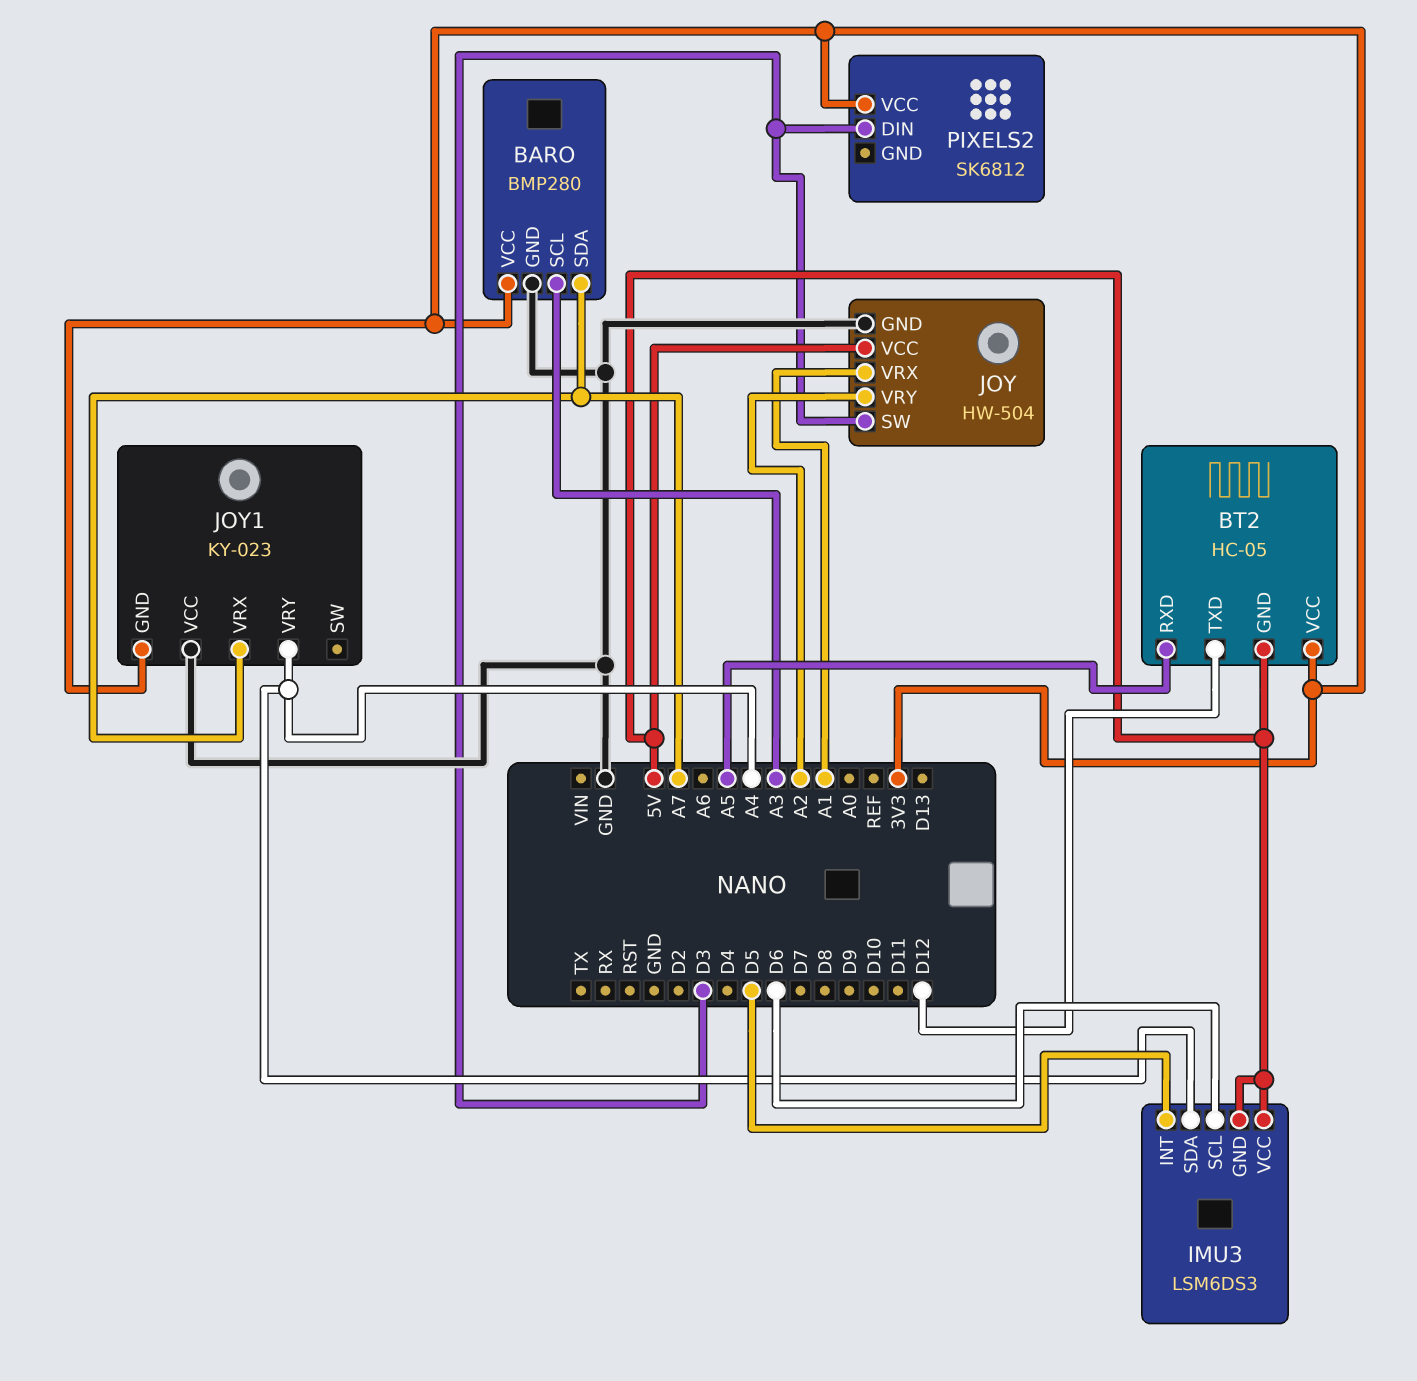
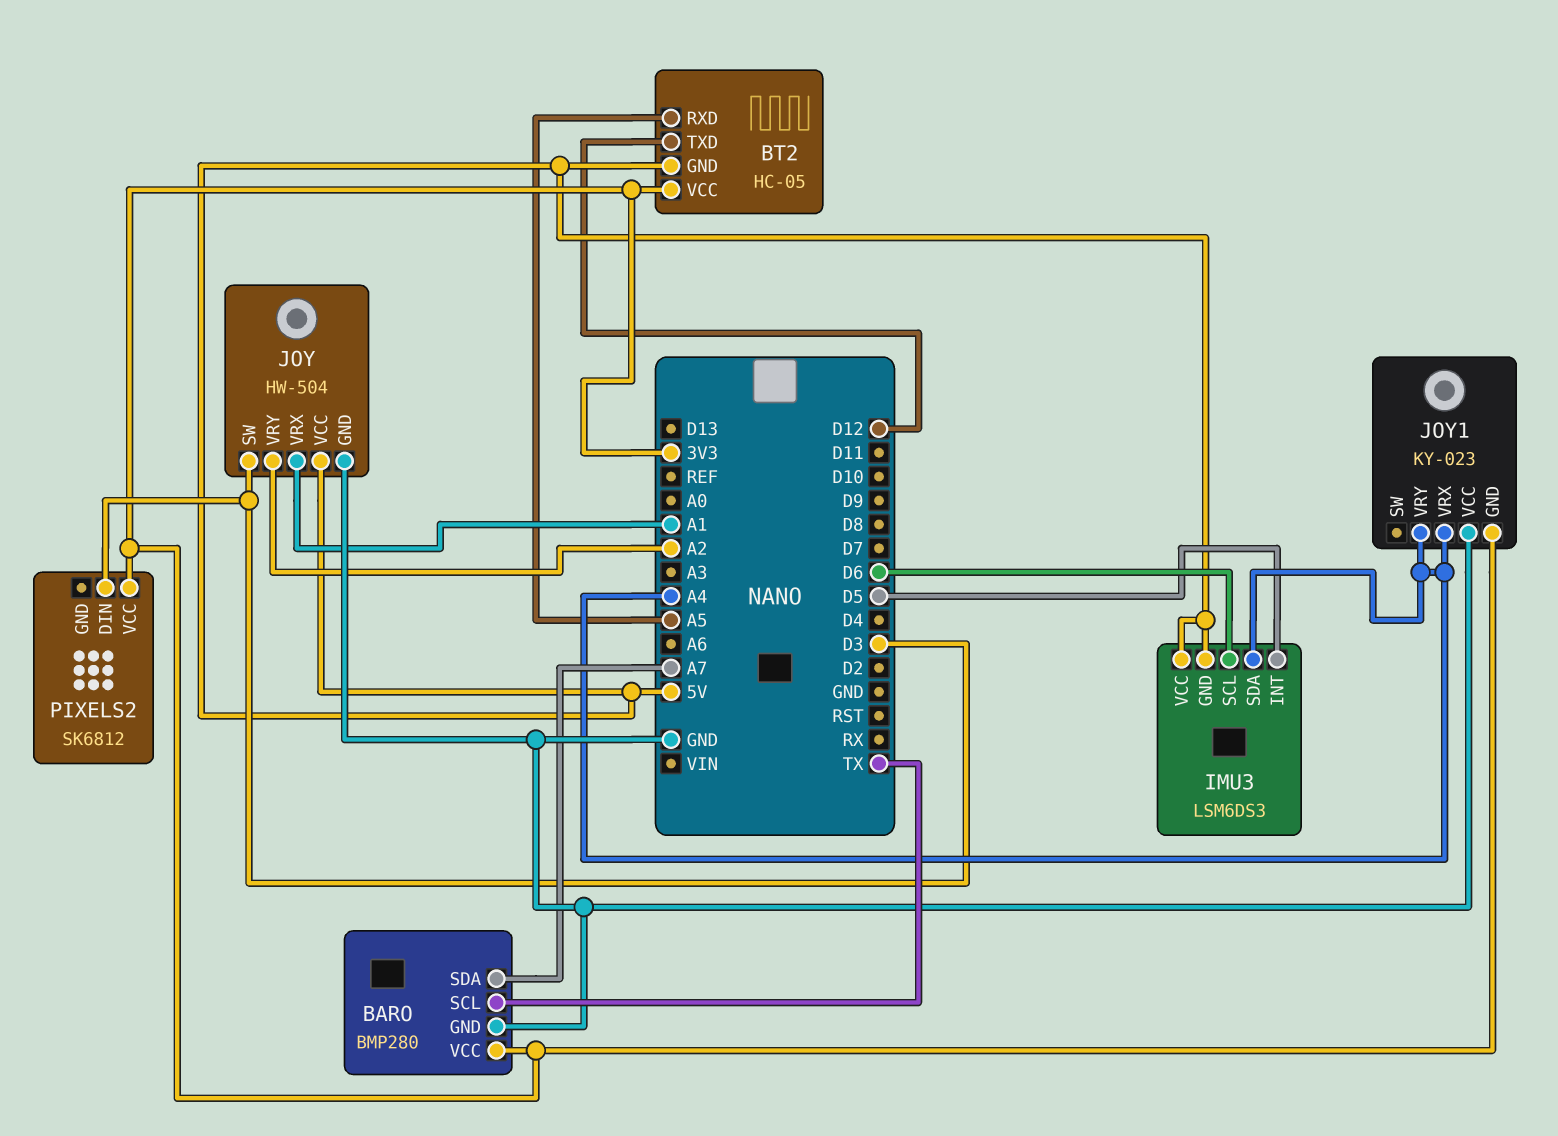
BARO pin SCL: A3 -> TX
JOY1 pin VRX: A7 -> A4

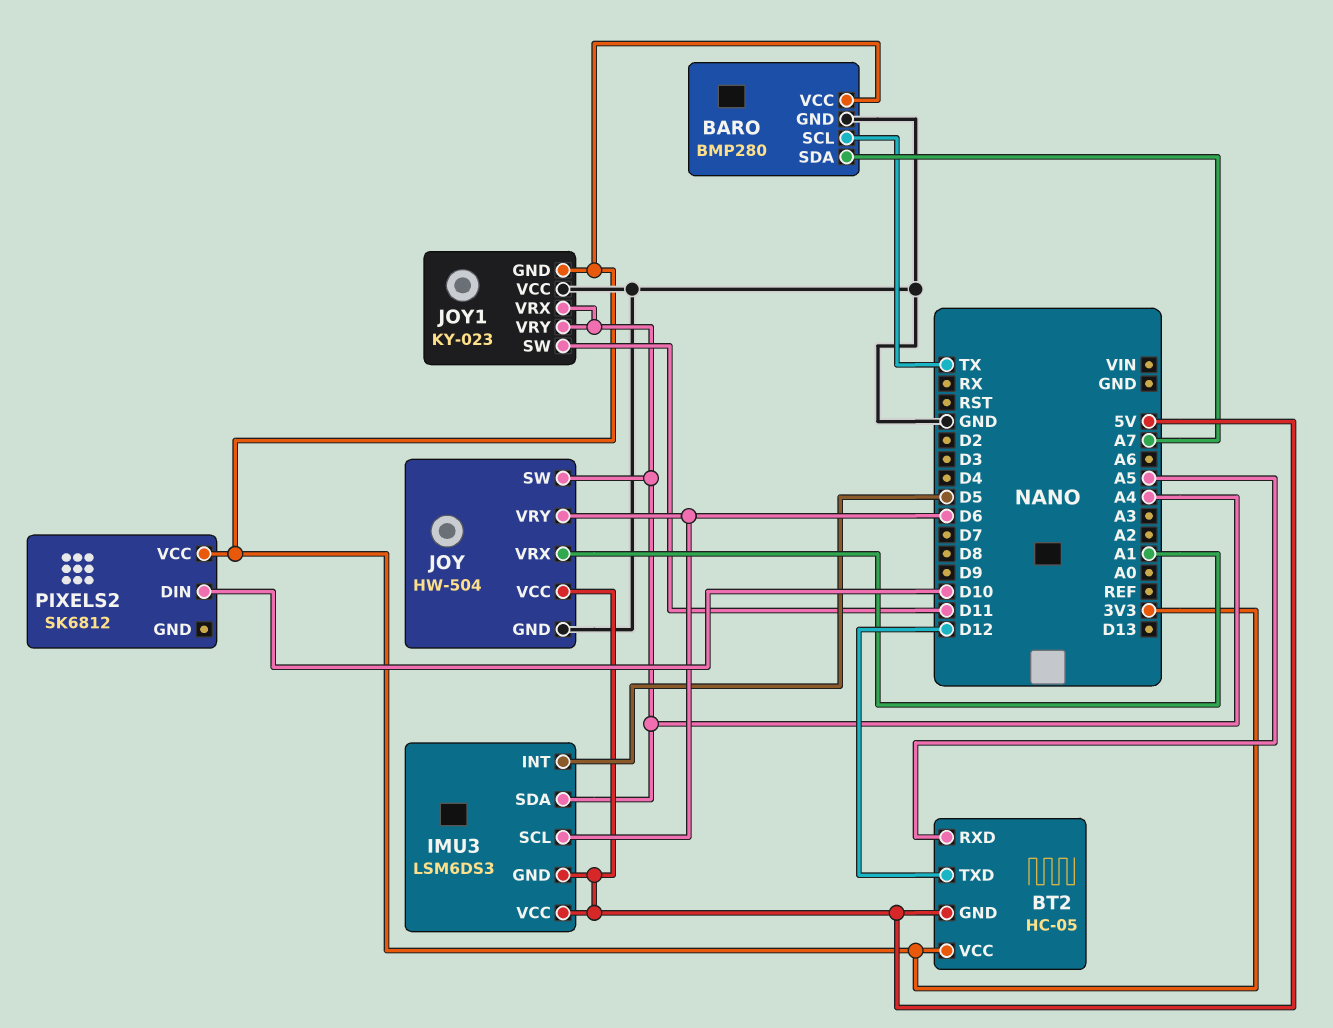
JOY pin SW: D3 -> A4
JOY pin VRY: A2 -> D6
JOY1 pin SW: none -> D11
PIXELS2 pin DIN: D3 -> D10

